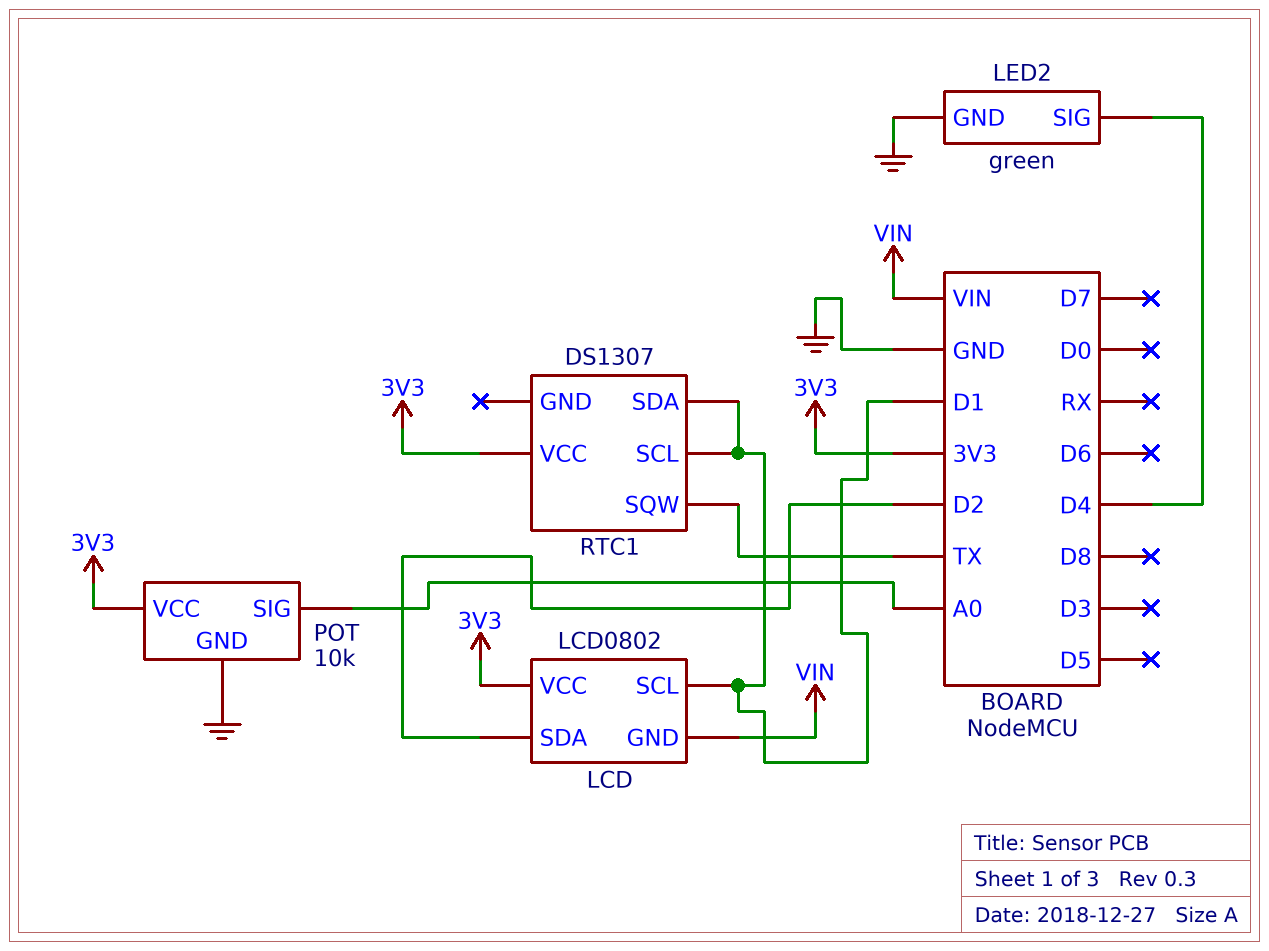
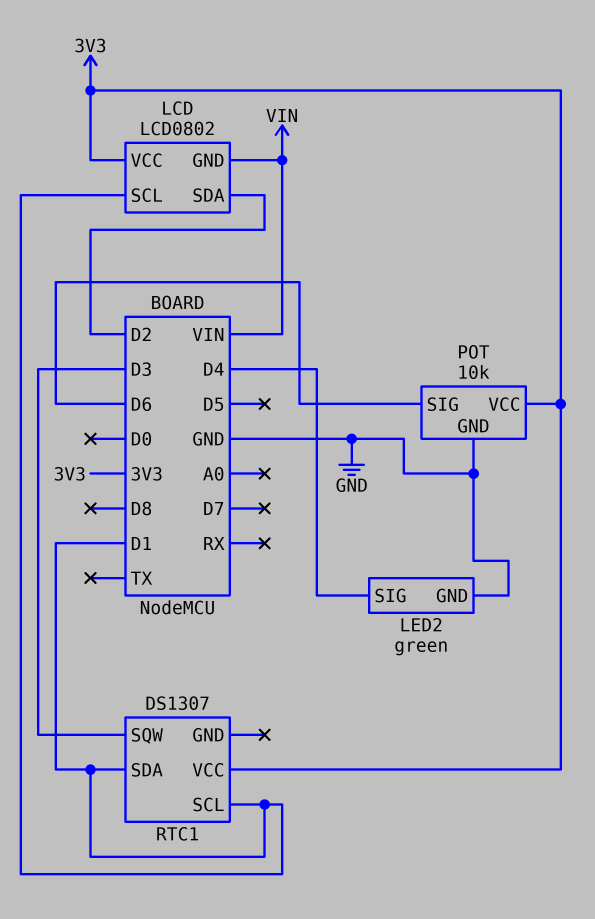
POT pin SIG: A0 -> D6
RTC1 pin SQW: TX -> D3

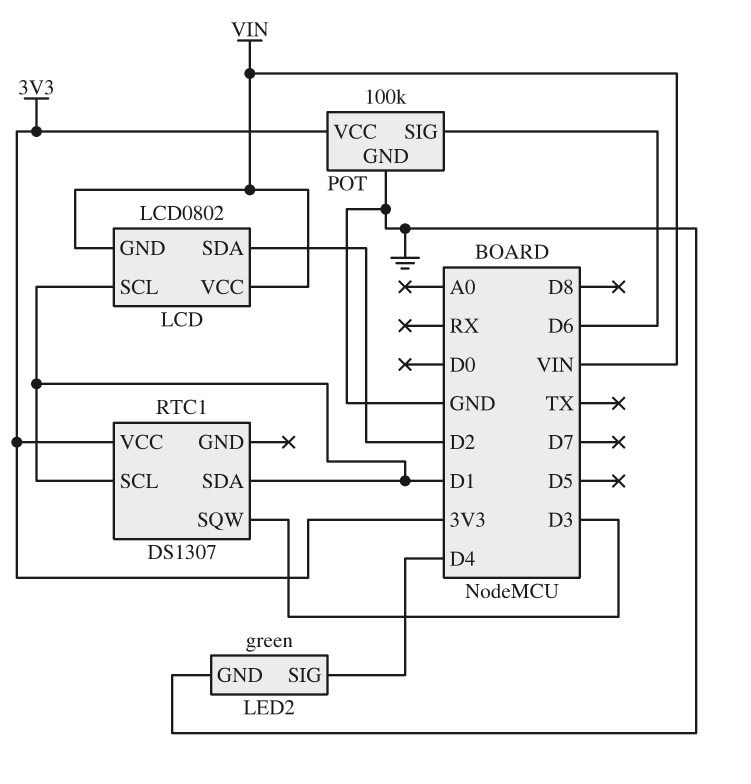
LCD pin VCC: 3V3 -> VIN
POT: 10k -> 100k

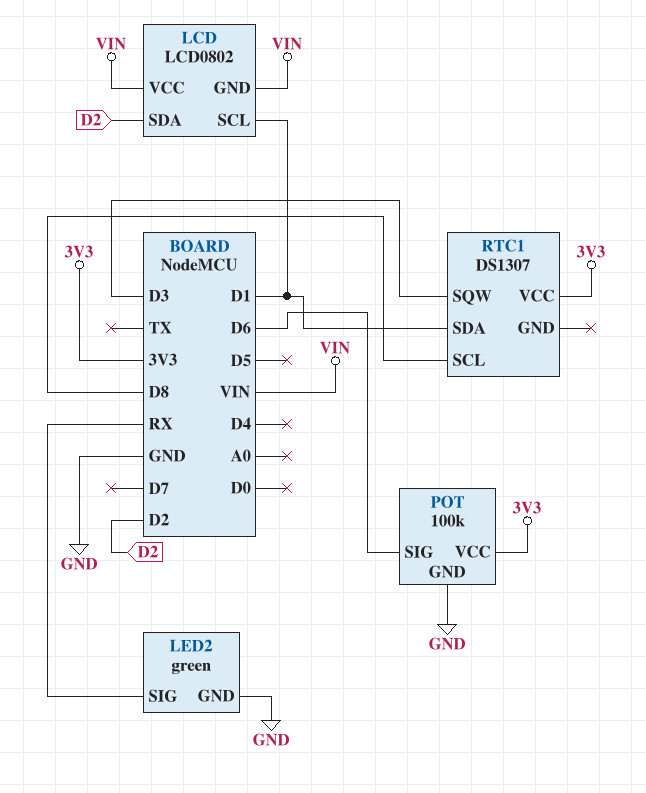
LED2 pin SIG: D4 -> RX
RTC1 pin SCL: D1 -> D8

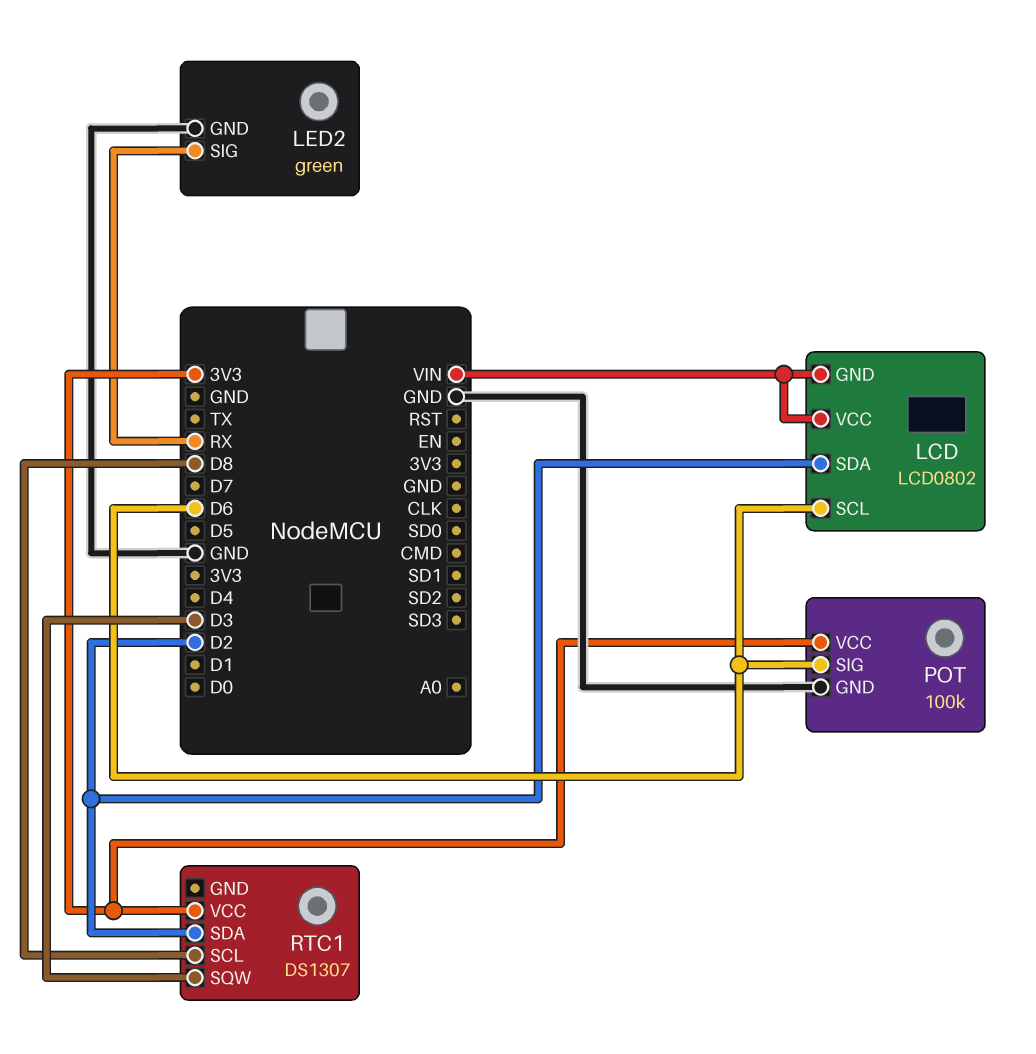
LCD pin SCL: D1 -> D6
RTC1 pin SDA: D1 -> D2

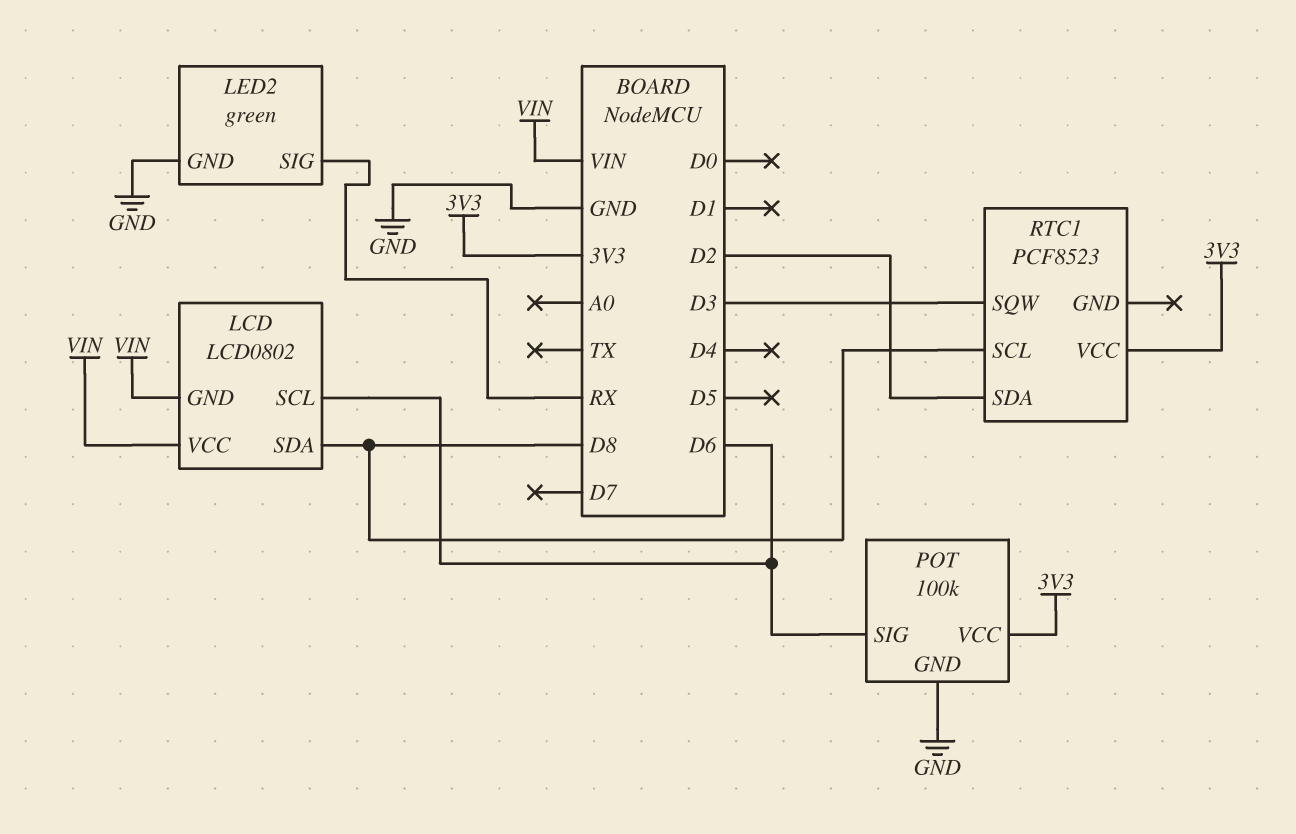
LCD pin SDA: D2 -> D8
RTC1: DS1307 -> PCF8523

